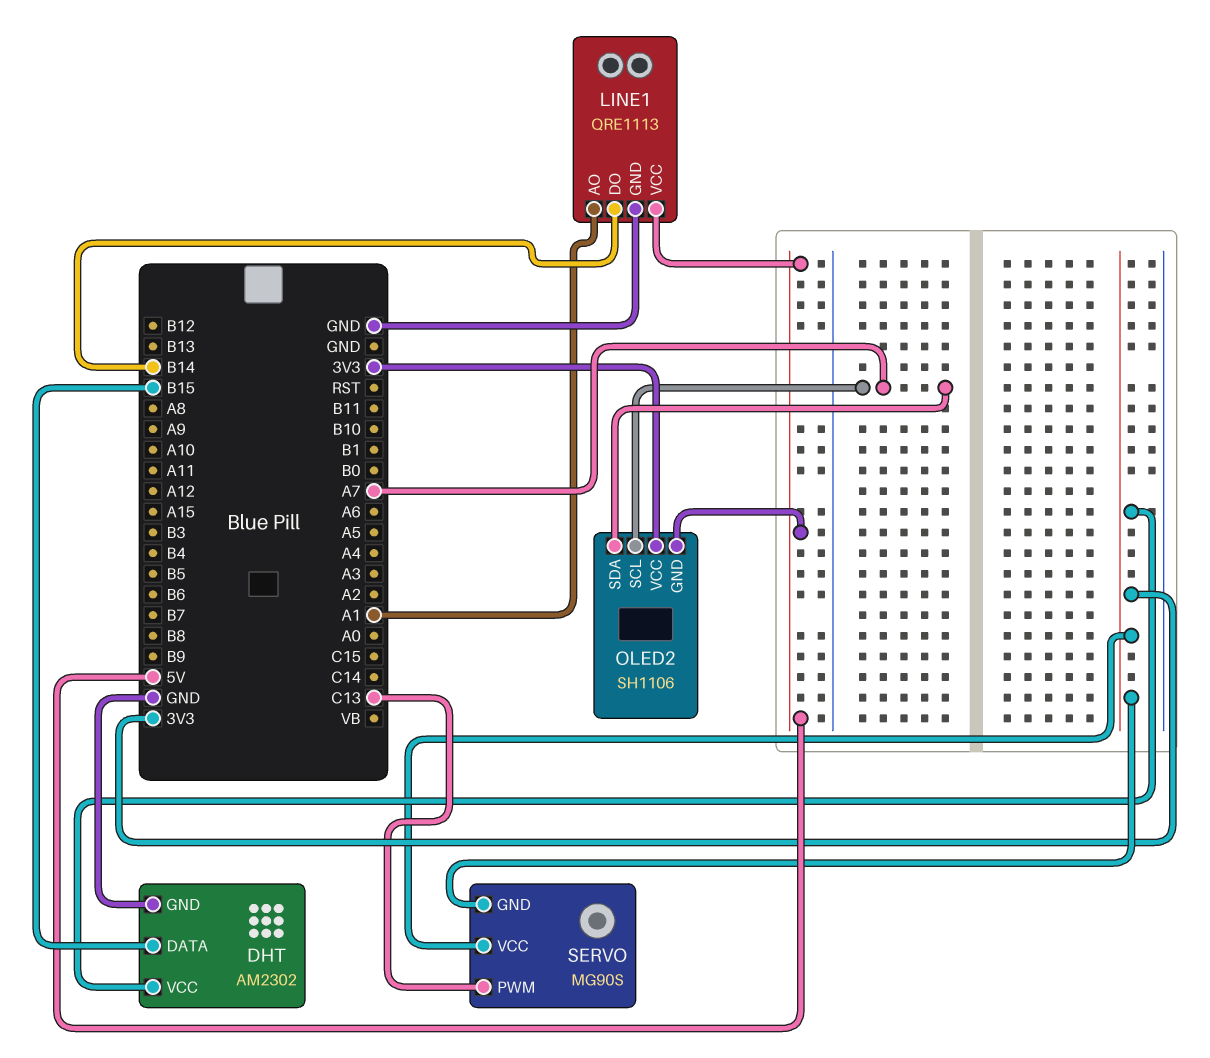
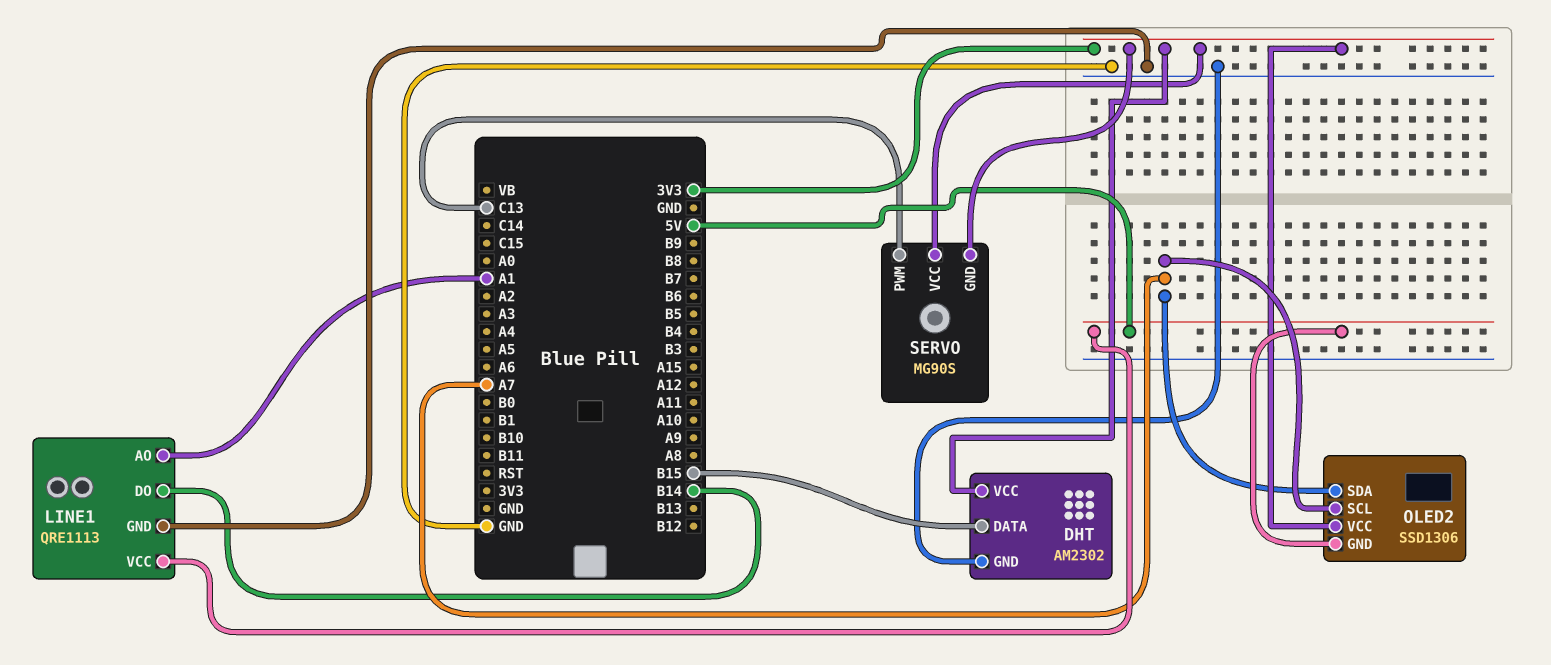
OLED2: SH1106 -> SSD1306

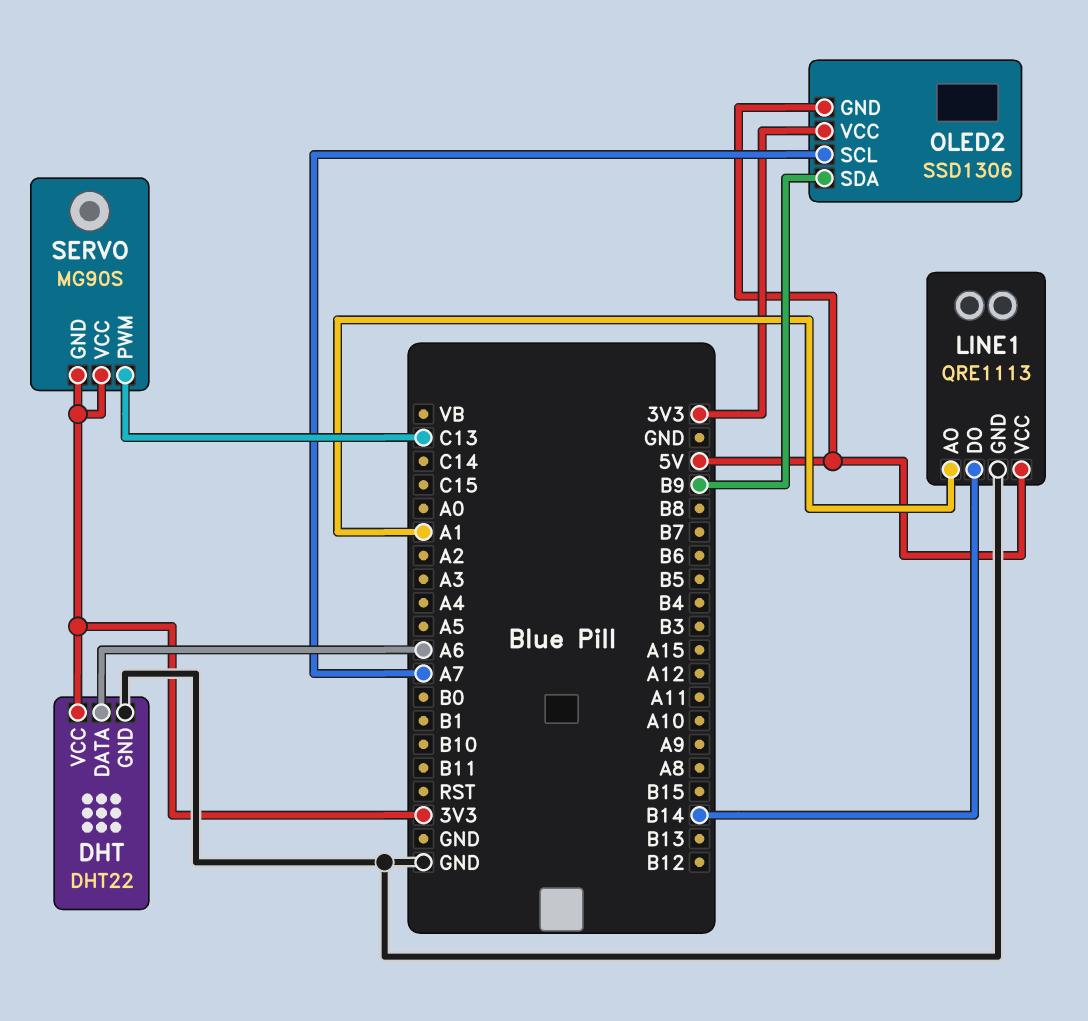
DHT: AM2302 -> DHT22
DHT pin DATA: B15 -> A6
OLED2 pin SDA: A7 -> B9

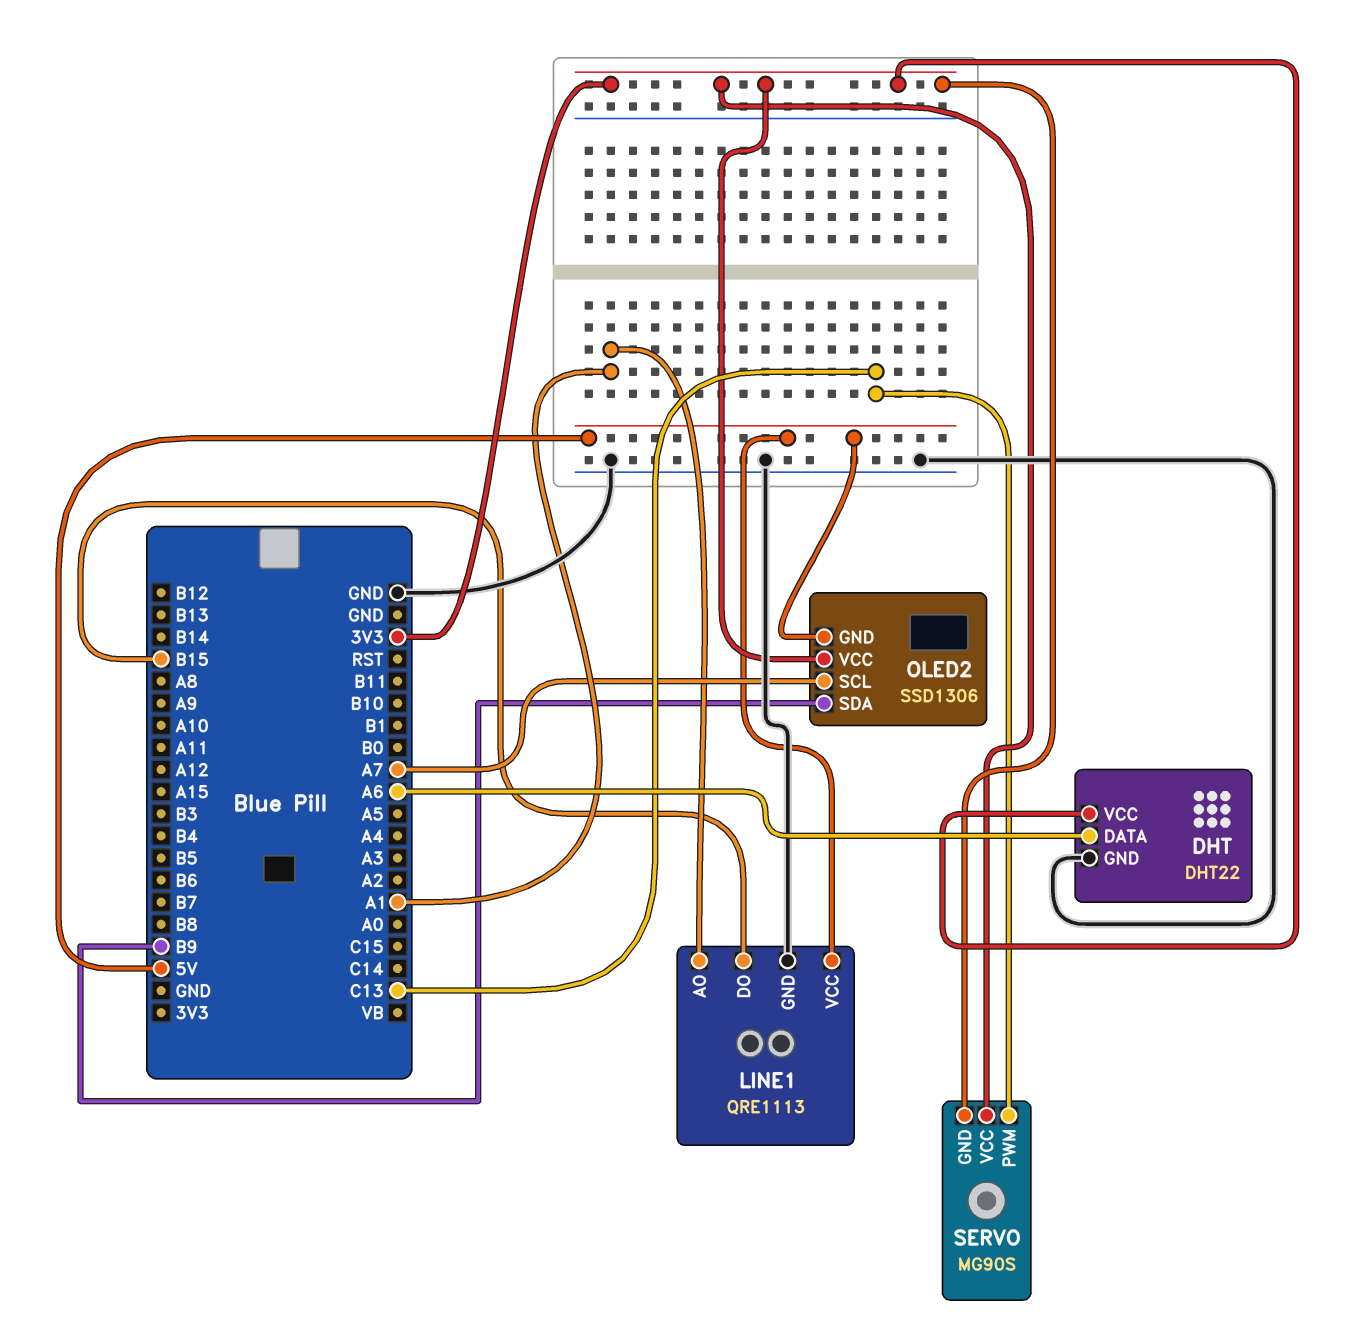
LINE1 pin DO: B14 -> B15

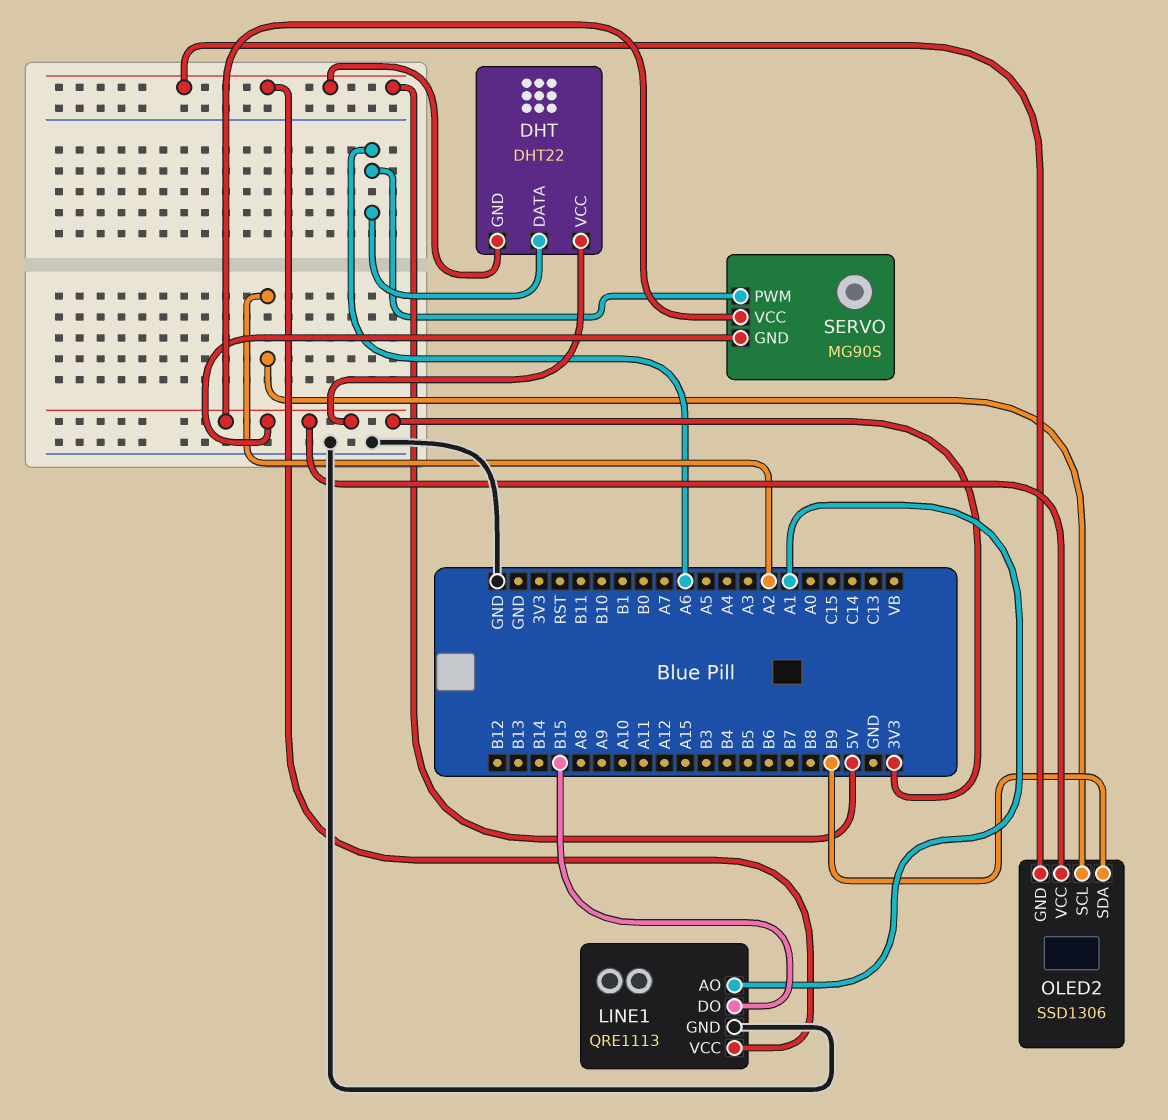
DHT pin GND: GND -> 5V
OLED2 pin SCL: A7 -> A2
SERVO pin PWM: C13 -> A6

